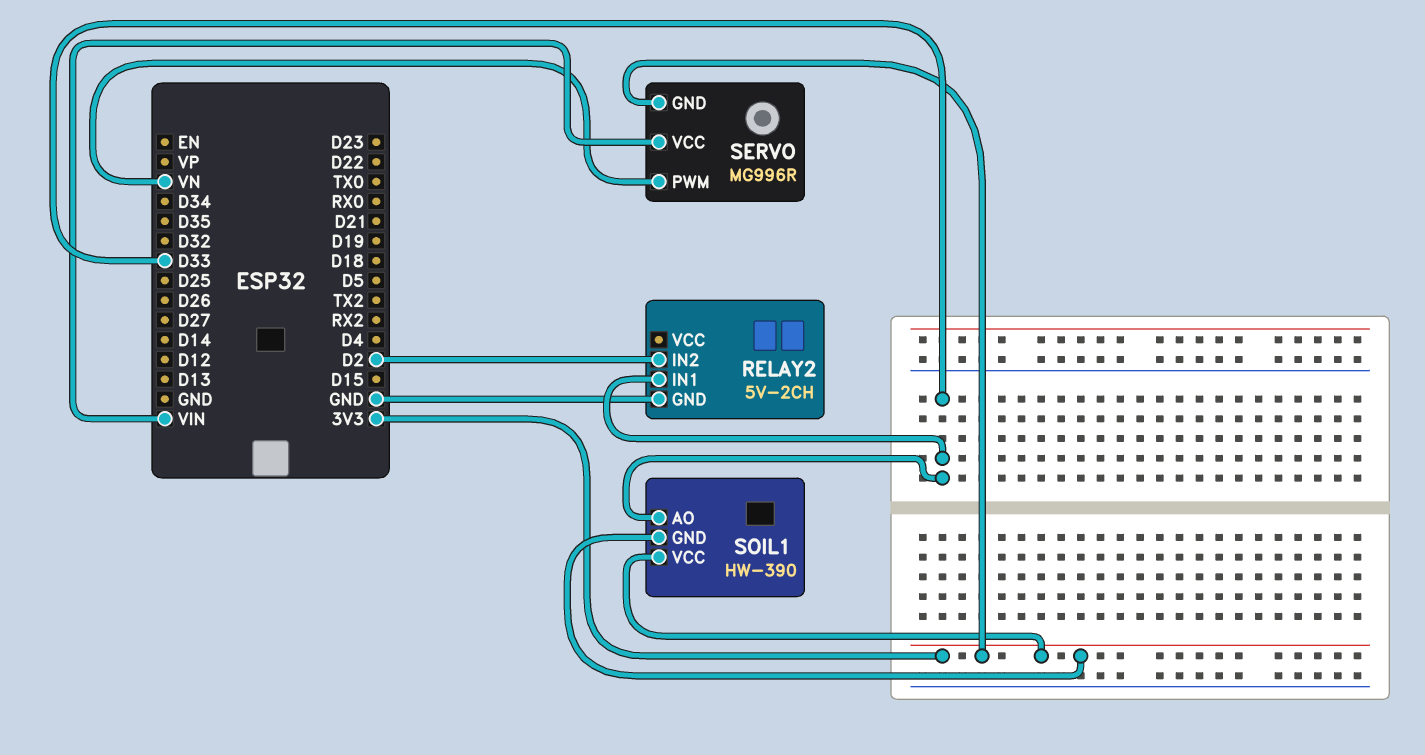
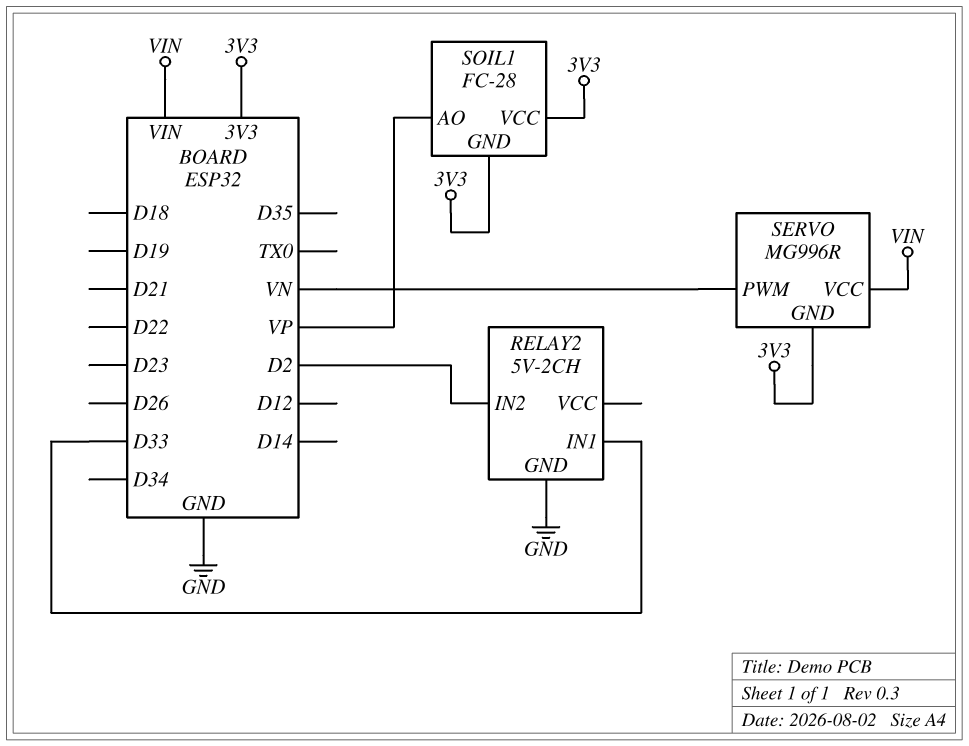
SOIL1: HW-390 -> FC-28
SOIL1 pin AO: D33 -> VP

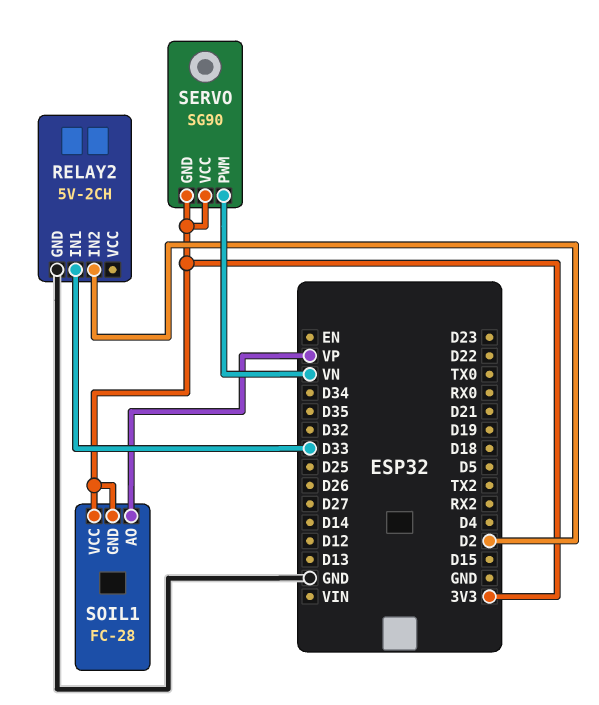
SERVO: MG996R -> SG90
SERVO pin VCC: VIN -> 3V3

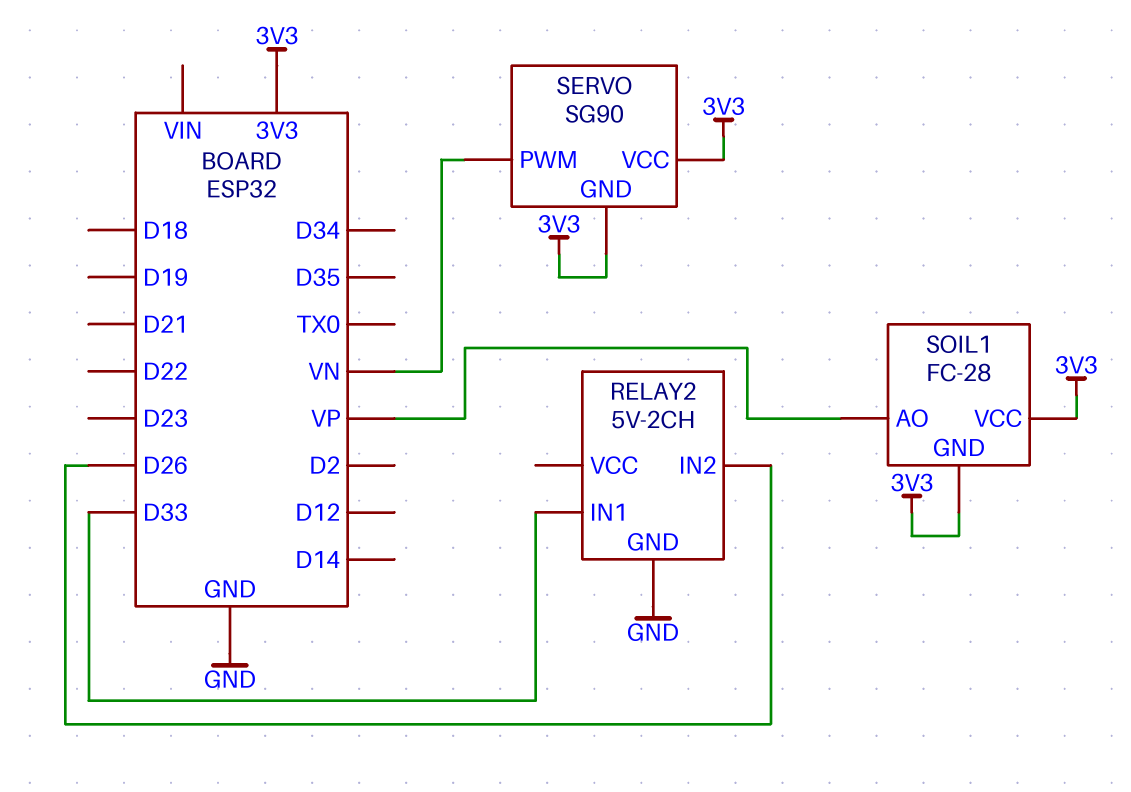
RELAY2 pin IN2: D2 -> D26

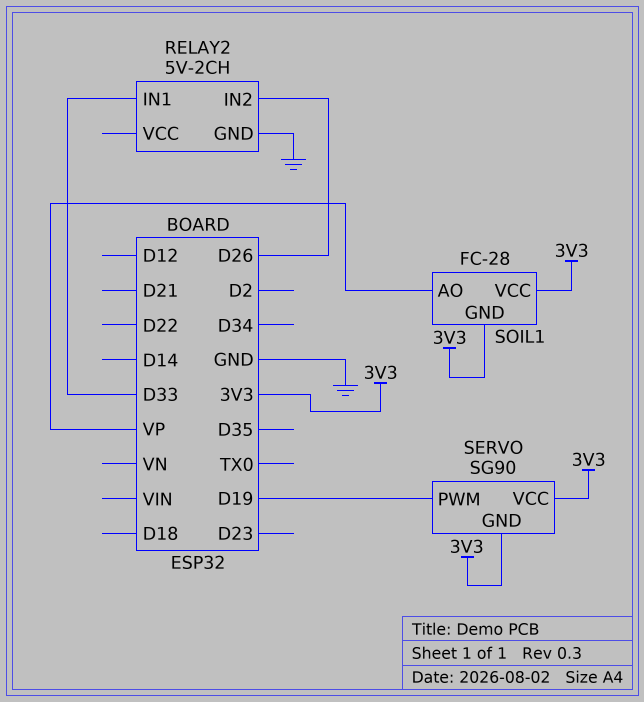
SERVO pin PWM: VN -> D19

